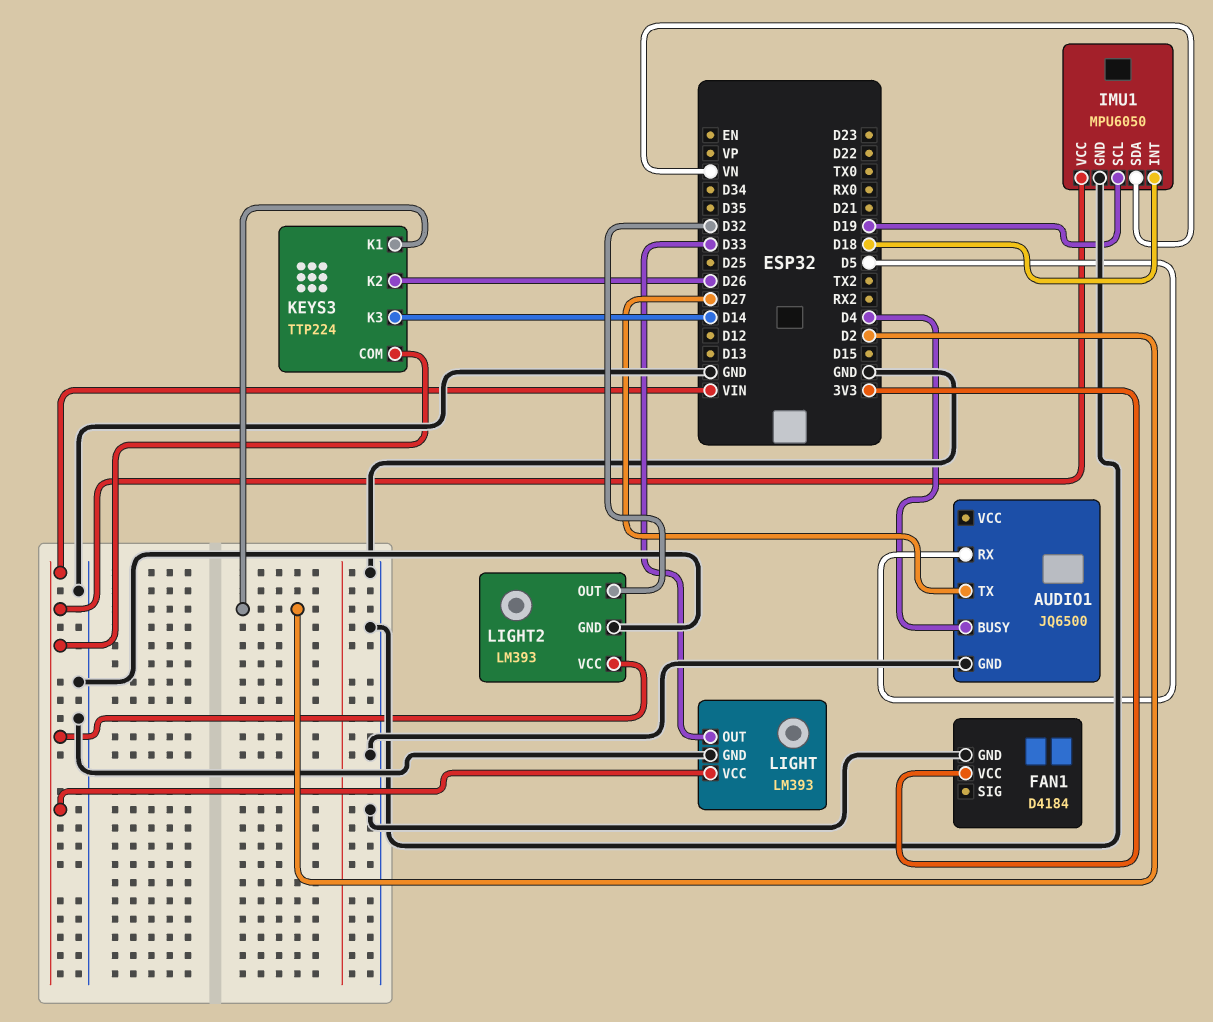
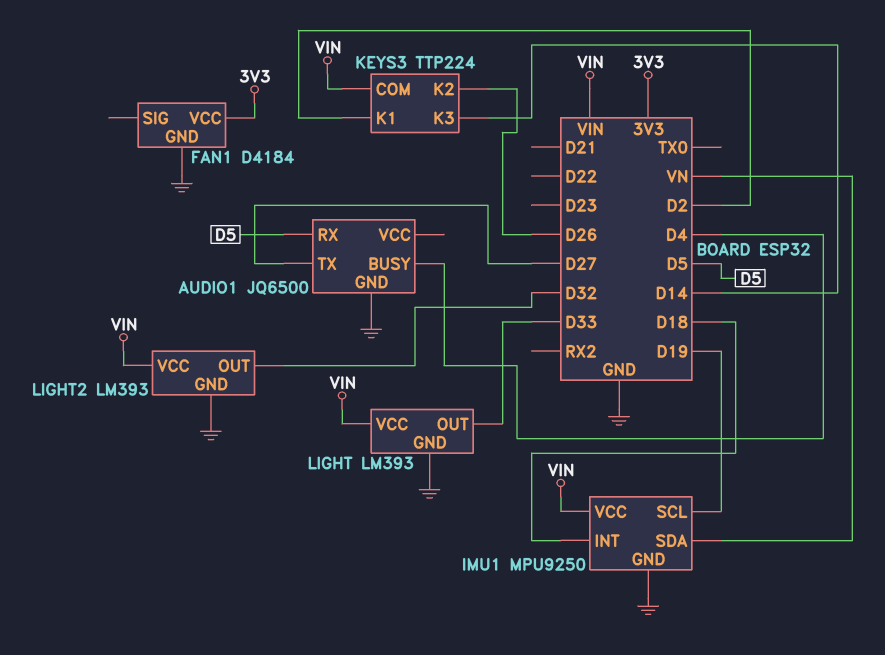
IMU1: MPU6050 -> MPU9250

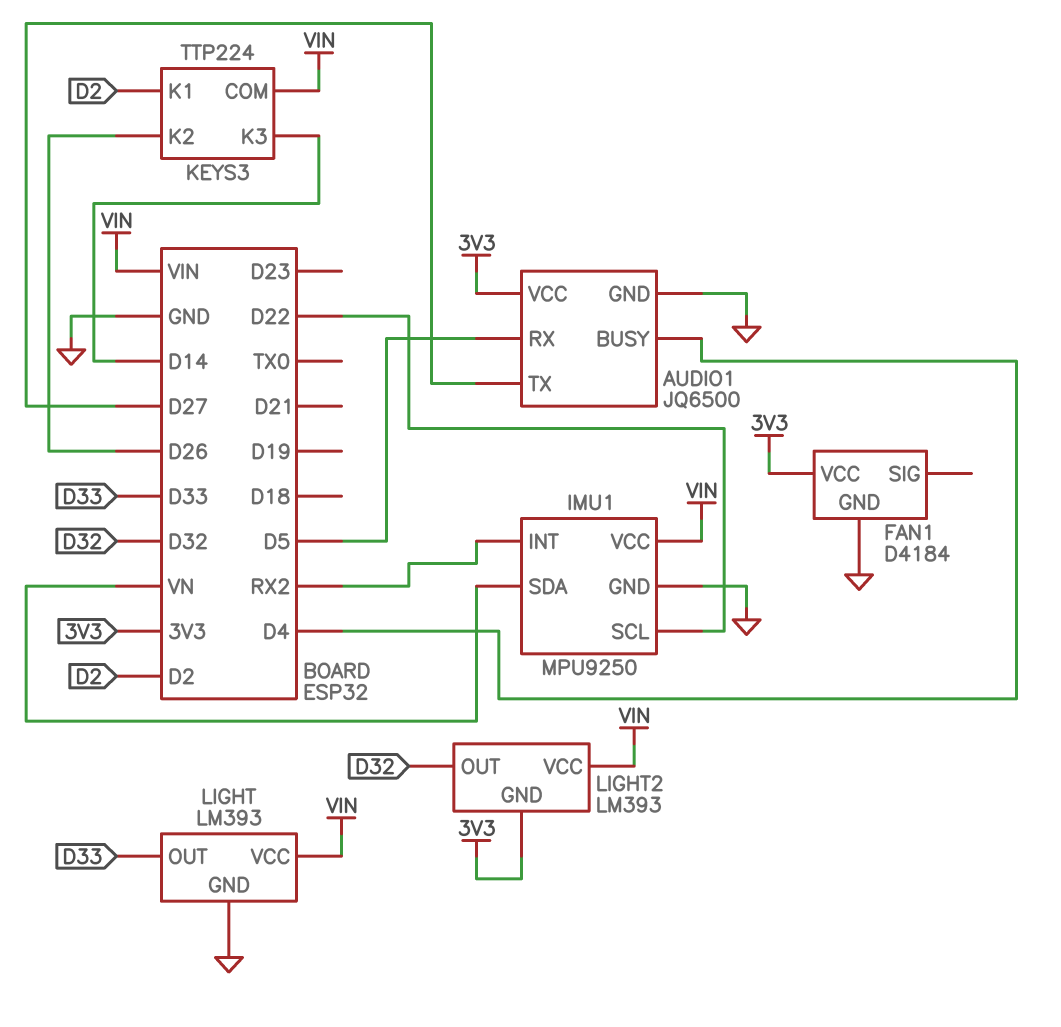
AUDIO1 pin VCC: none -> 3V3
IMU1 pin INT: D18 -> RX2
IMU1 pin SCL: D19 -> D22
LIGHT2 pin GND: GND -> 3V3

